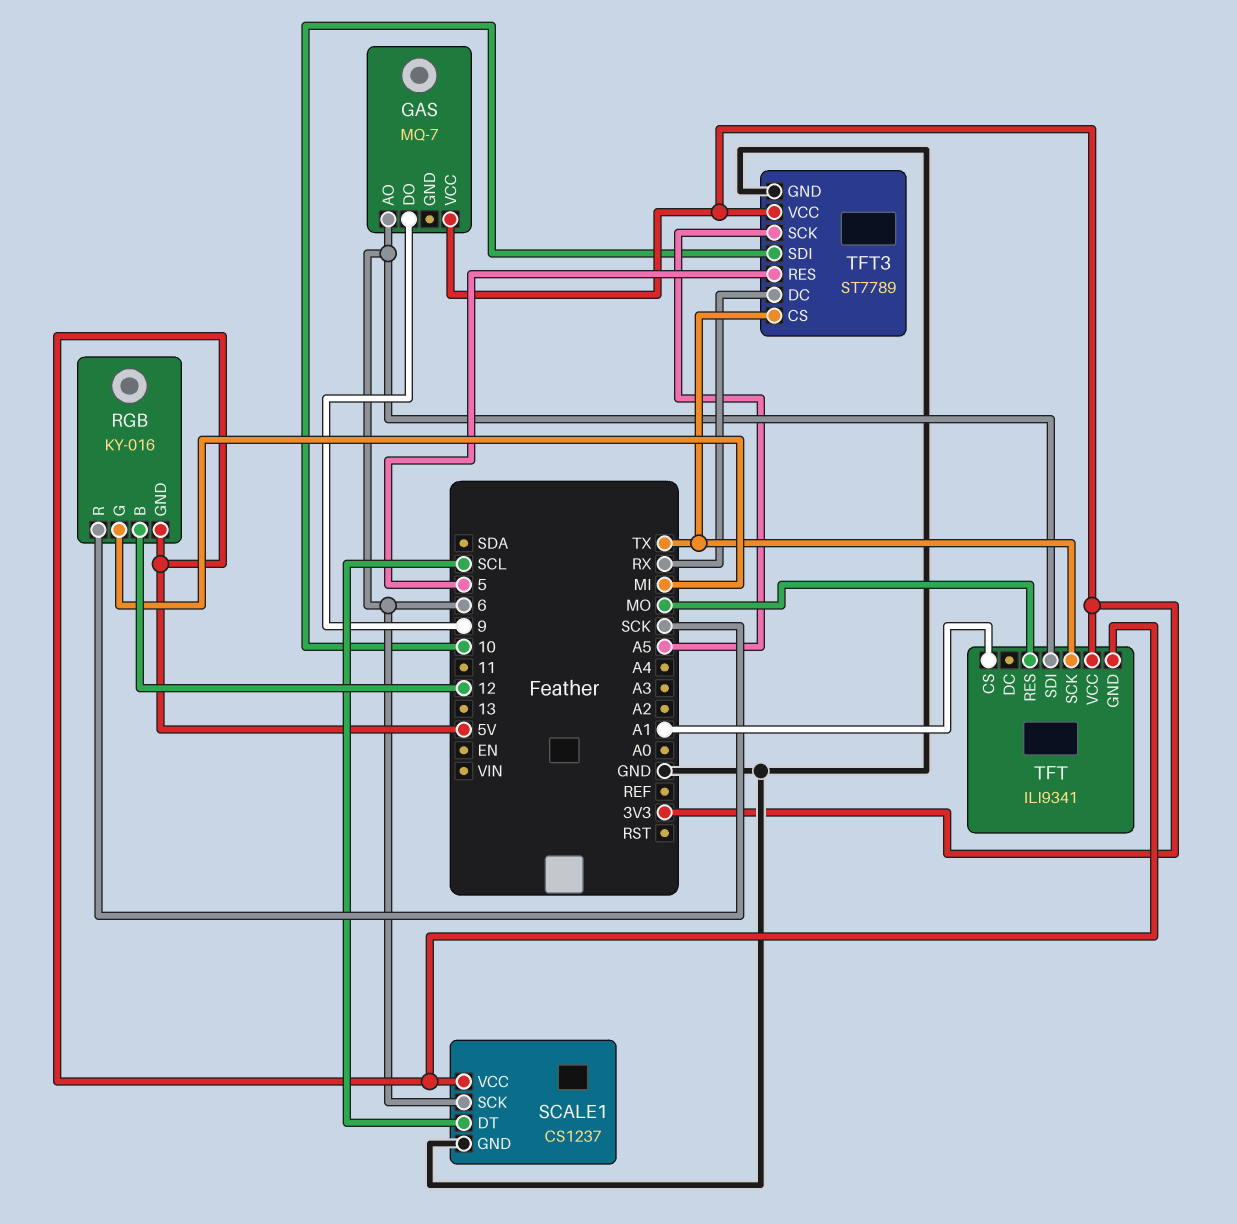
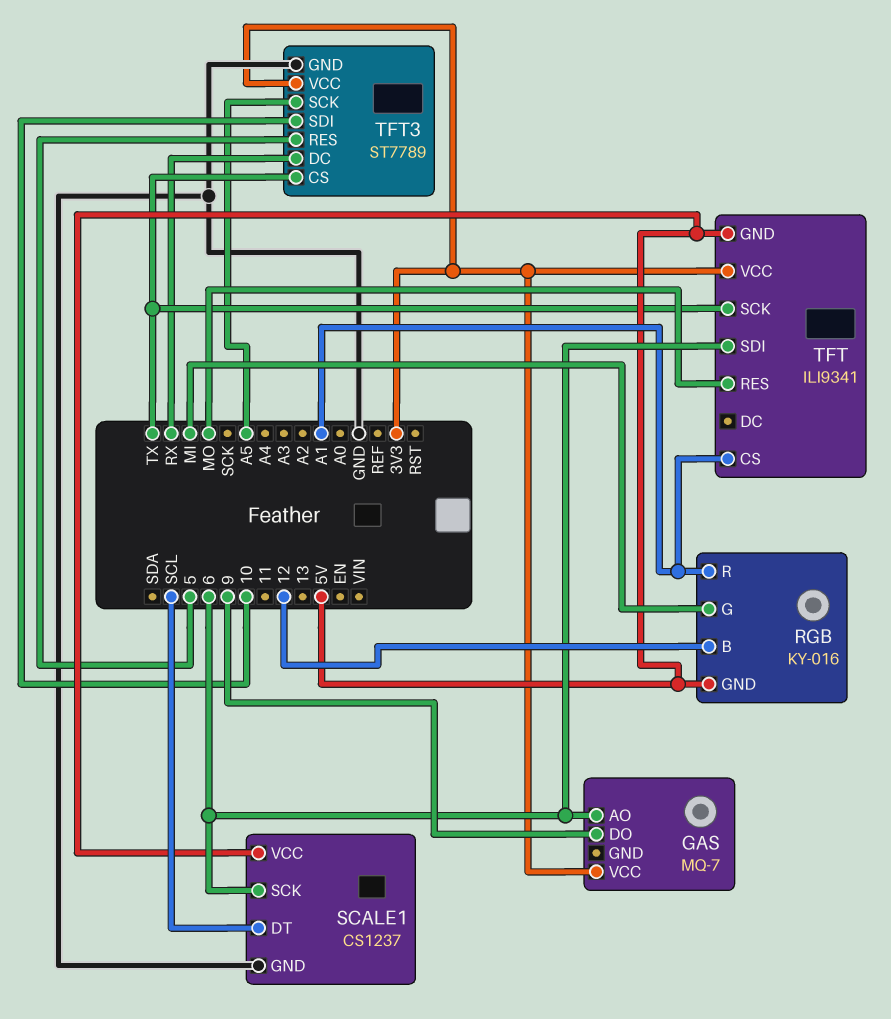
RGB pin R: SCK -> A1

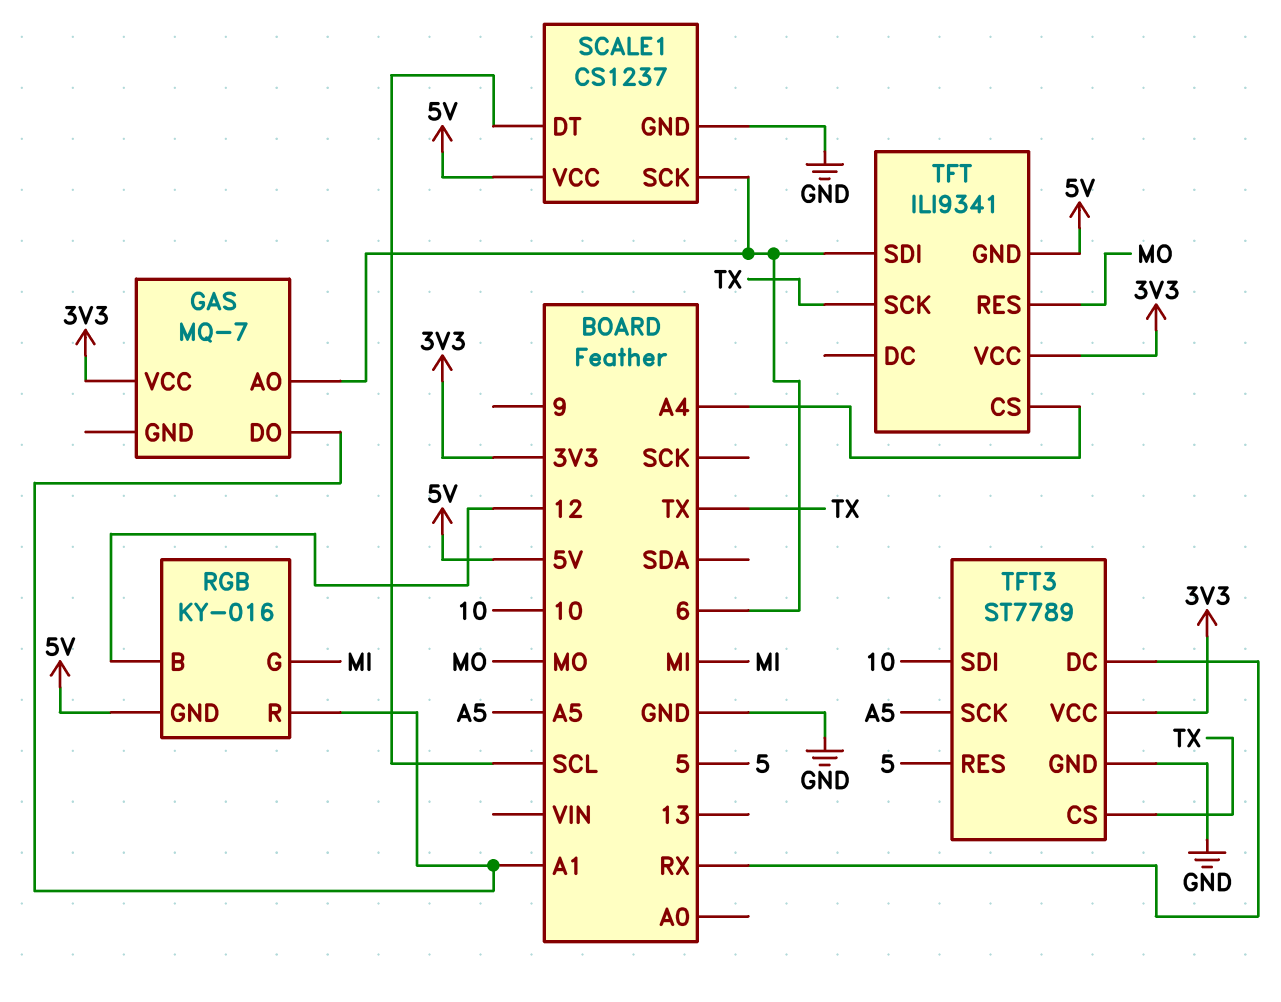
GAS pin DO: 9 -> A1
TFT pin CS: A1 -> A4

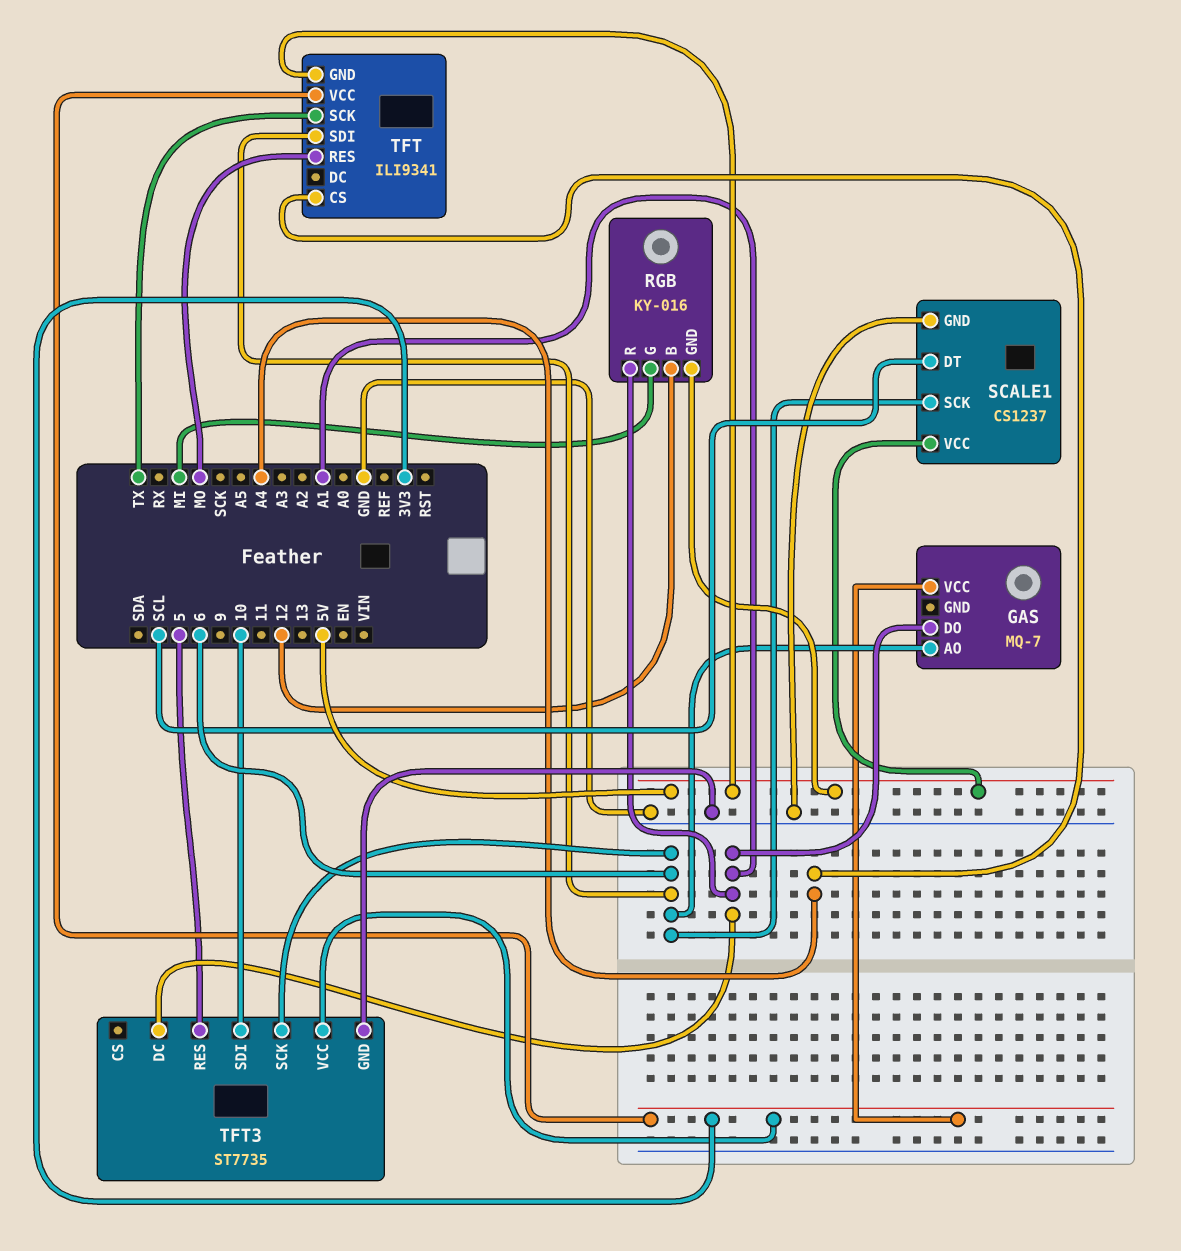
TFT3: ST7789 -> ST7735
TFT3 pin CS: TX -> none
TFT3 pin DC: RX -> A1
TFT3 pin SCK: A5 -> 6

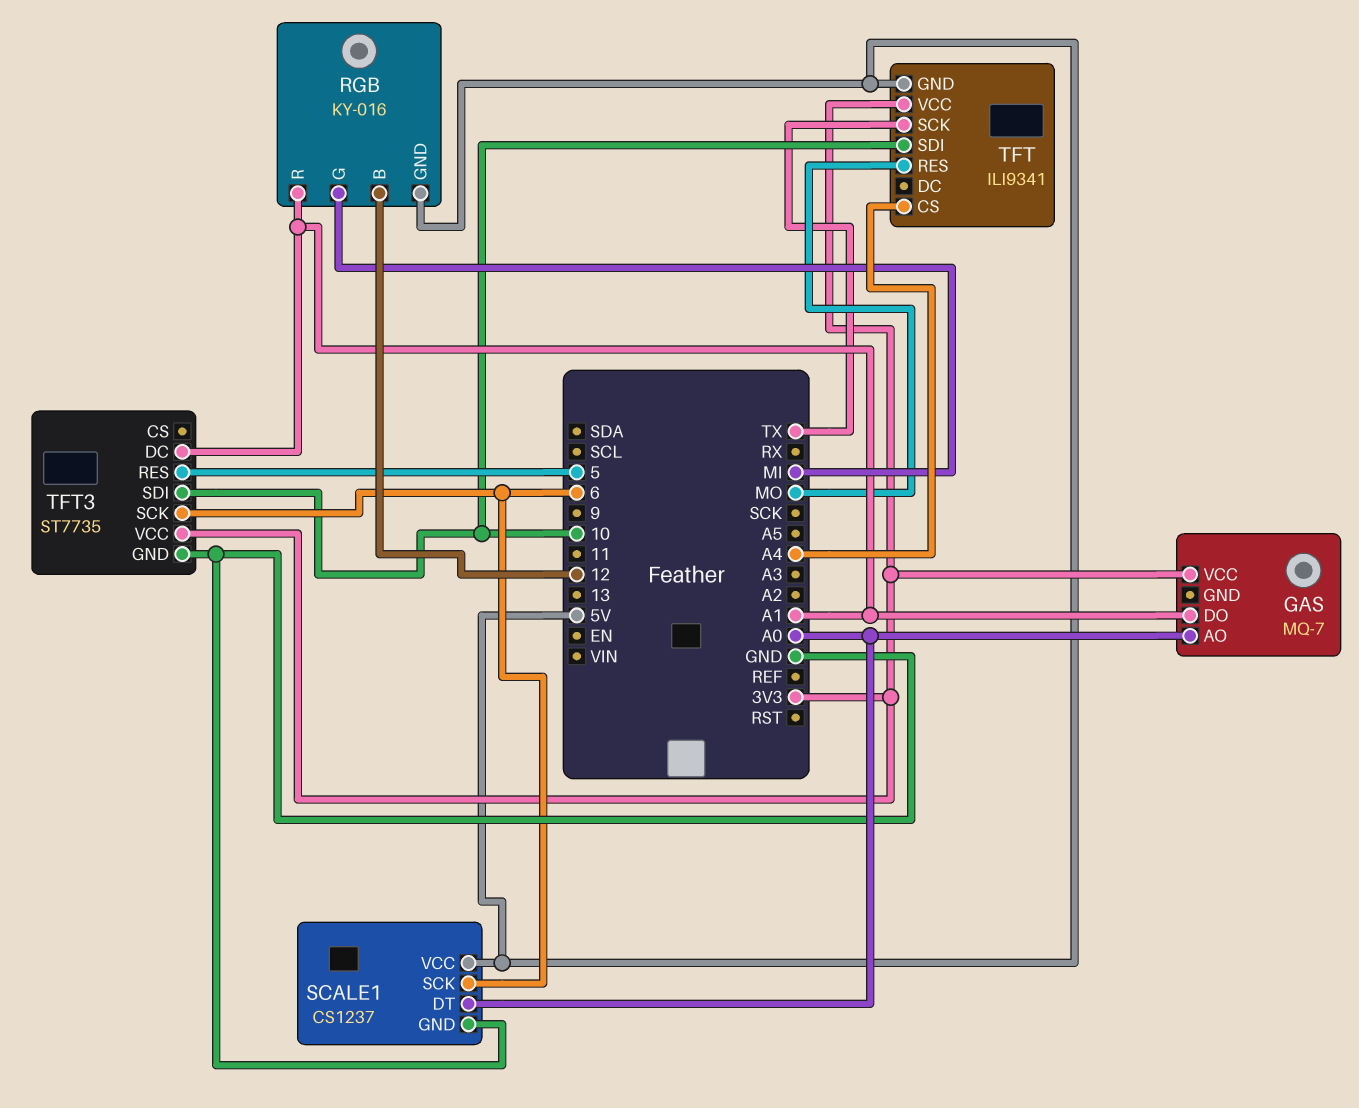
GAS pin AO: 6 -> A0
SCALE1 pin DT: SCL -> A0
TFT pin SDI: 6 -> 10

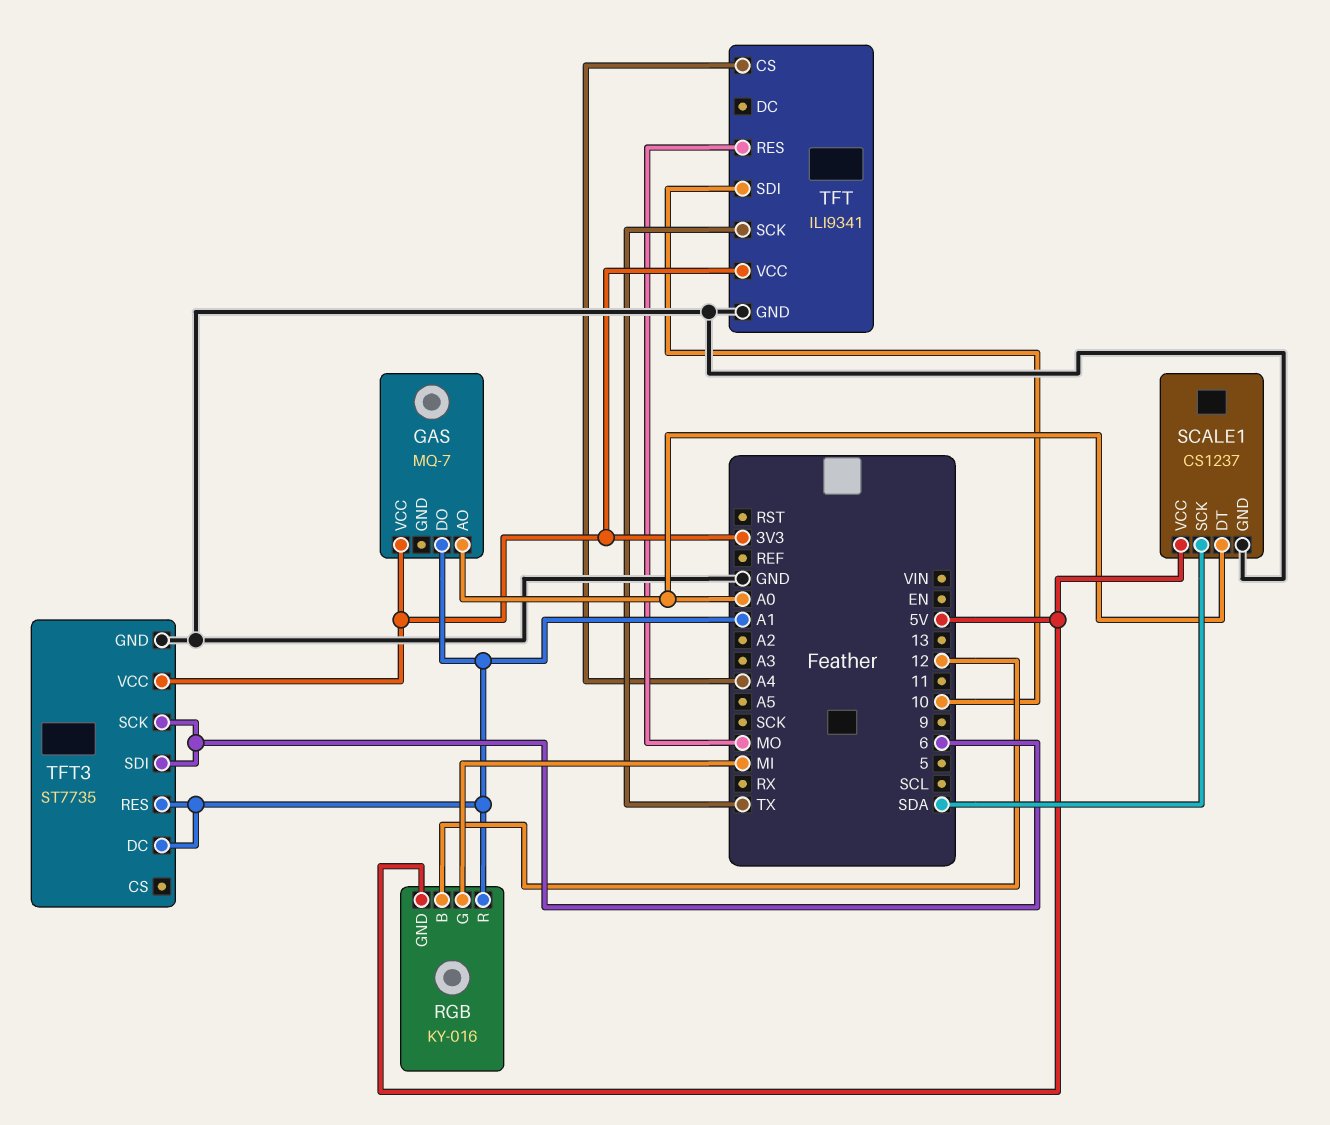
SCALE1 pin SCK: 6 -> SDA
TFT pin GND: 5V -> GND
TFT3 pin RES: 5 -> A1
TFT3 pin SDI: 10 -> 6

